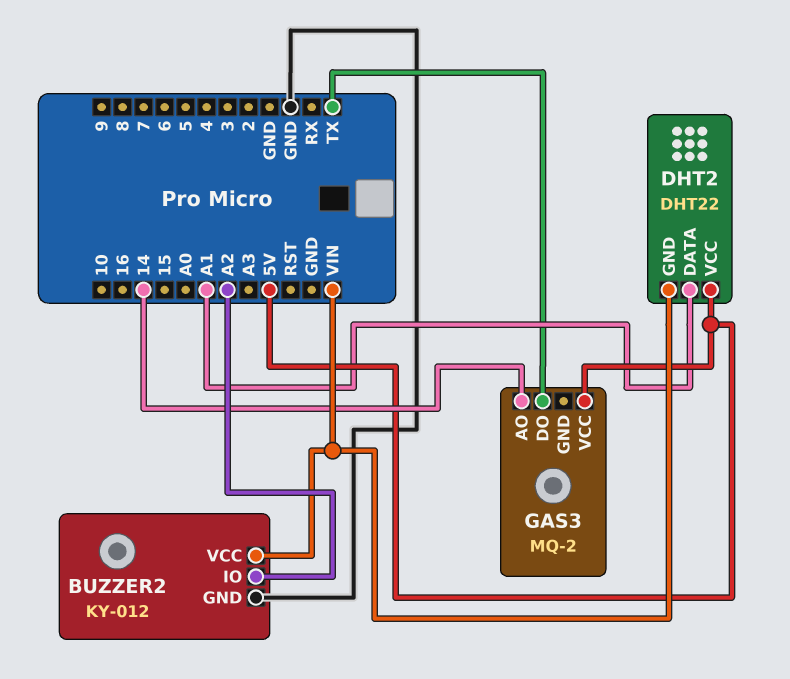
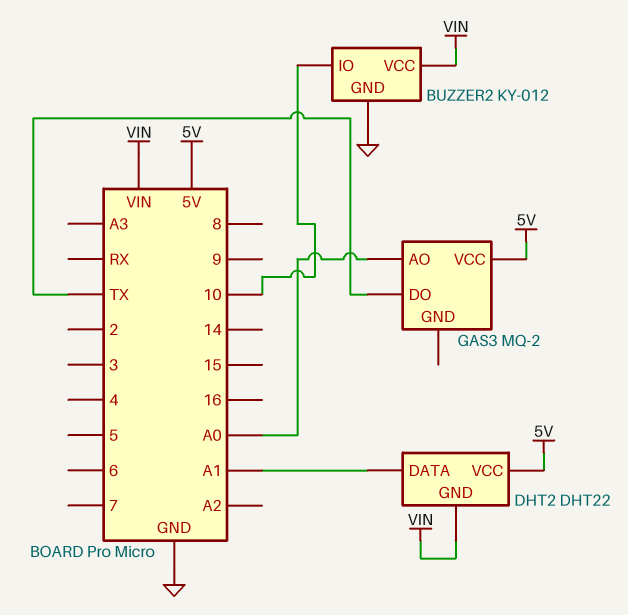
BUZZER2 pin IO: A2 -> 10
GAS3 pin AO: 14 -> A0

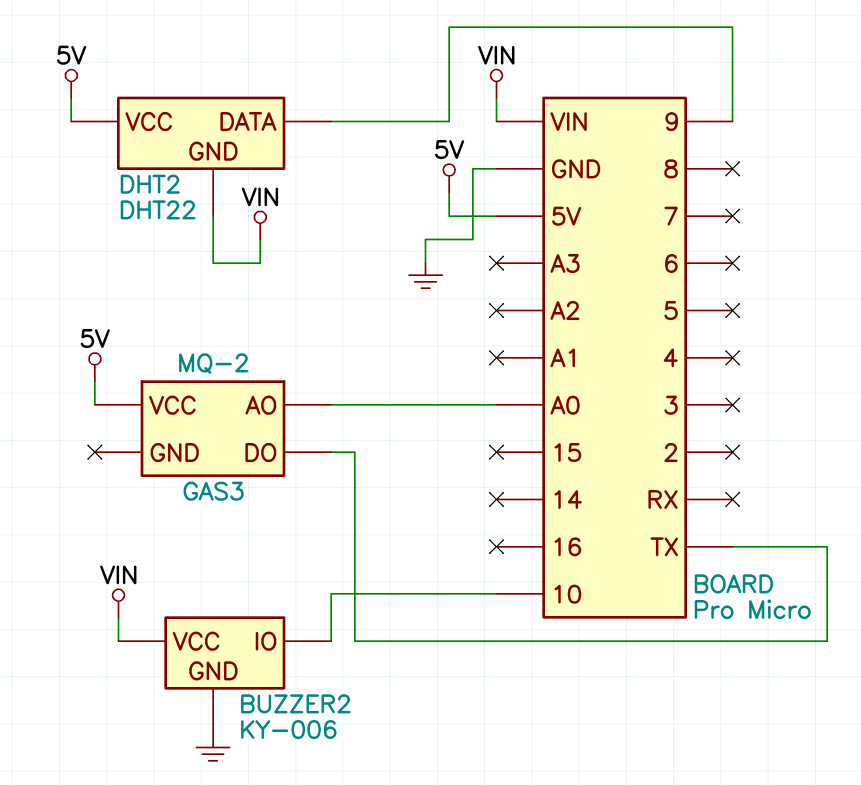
BUZZER2: KY-012 -> KY-006
DHT2 pin DATA: A1 -> 9

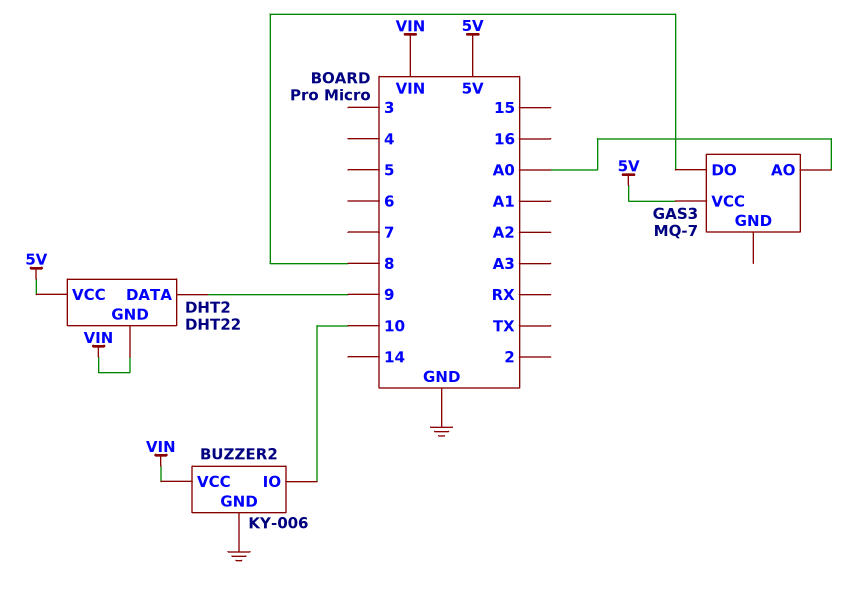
GAS3: MQ-2 -> MQ-7
GAS3 pin DO: TX -> 8

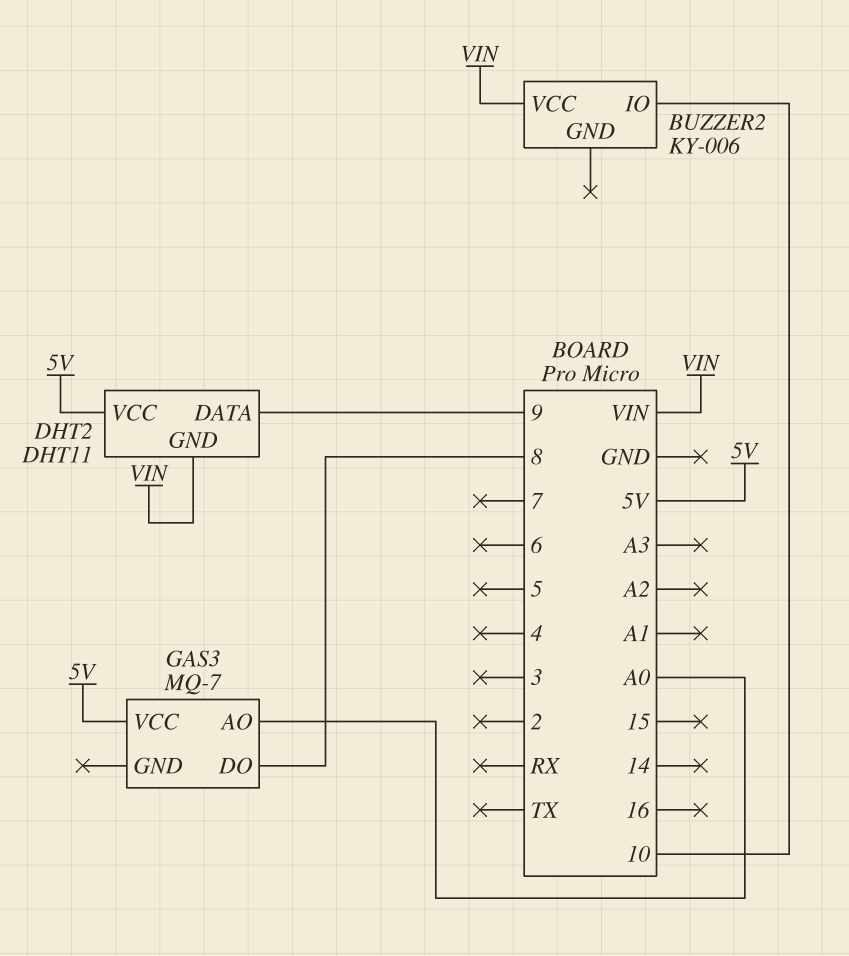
BUZZER2 pin GND: GND -> none
DHT2: DHT22 -> DHT11

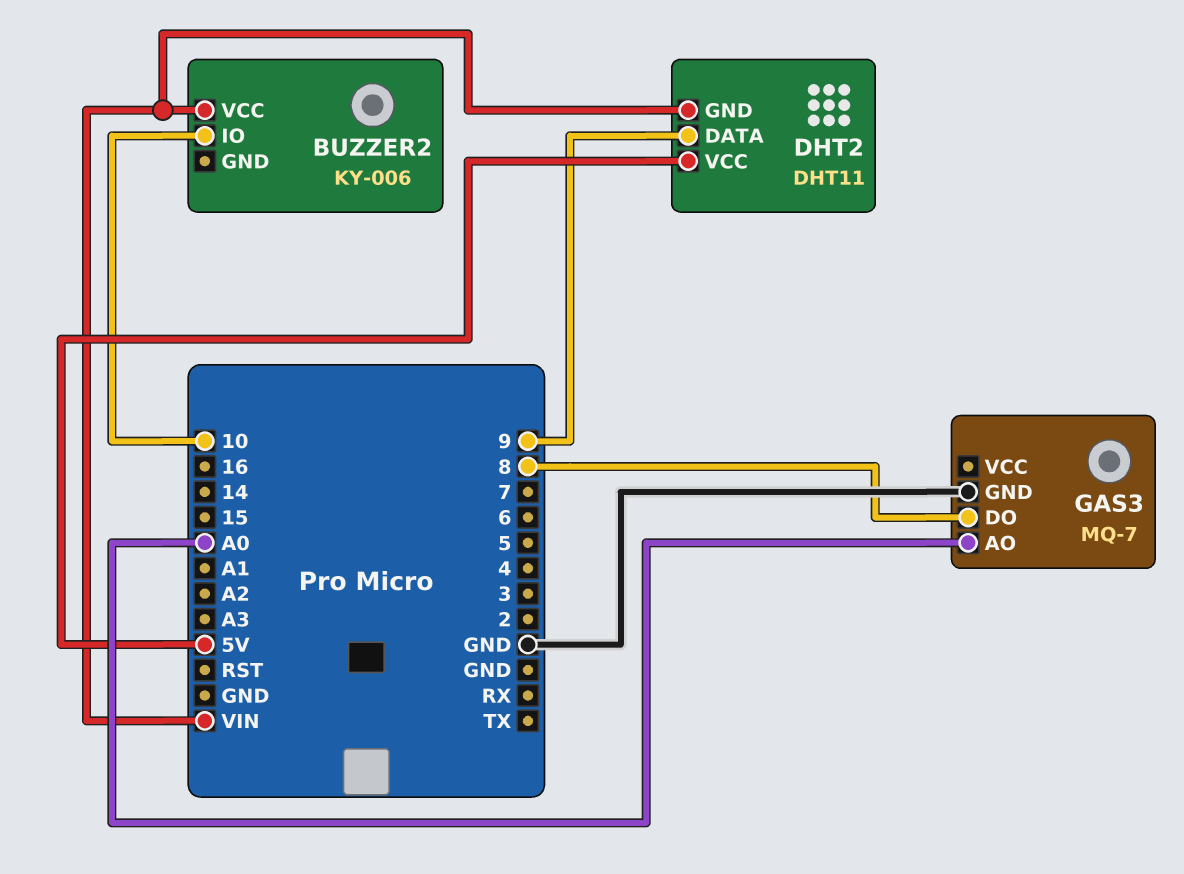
GAS3 pin GND: none -> GND
GAS3 pin VCC: 5V -> none

